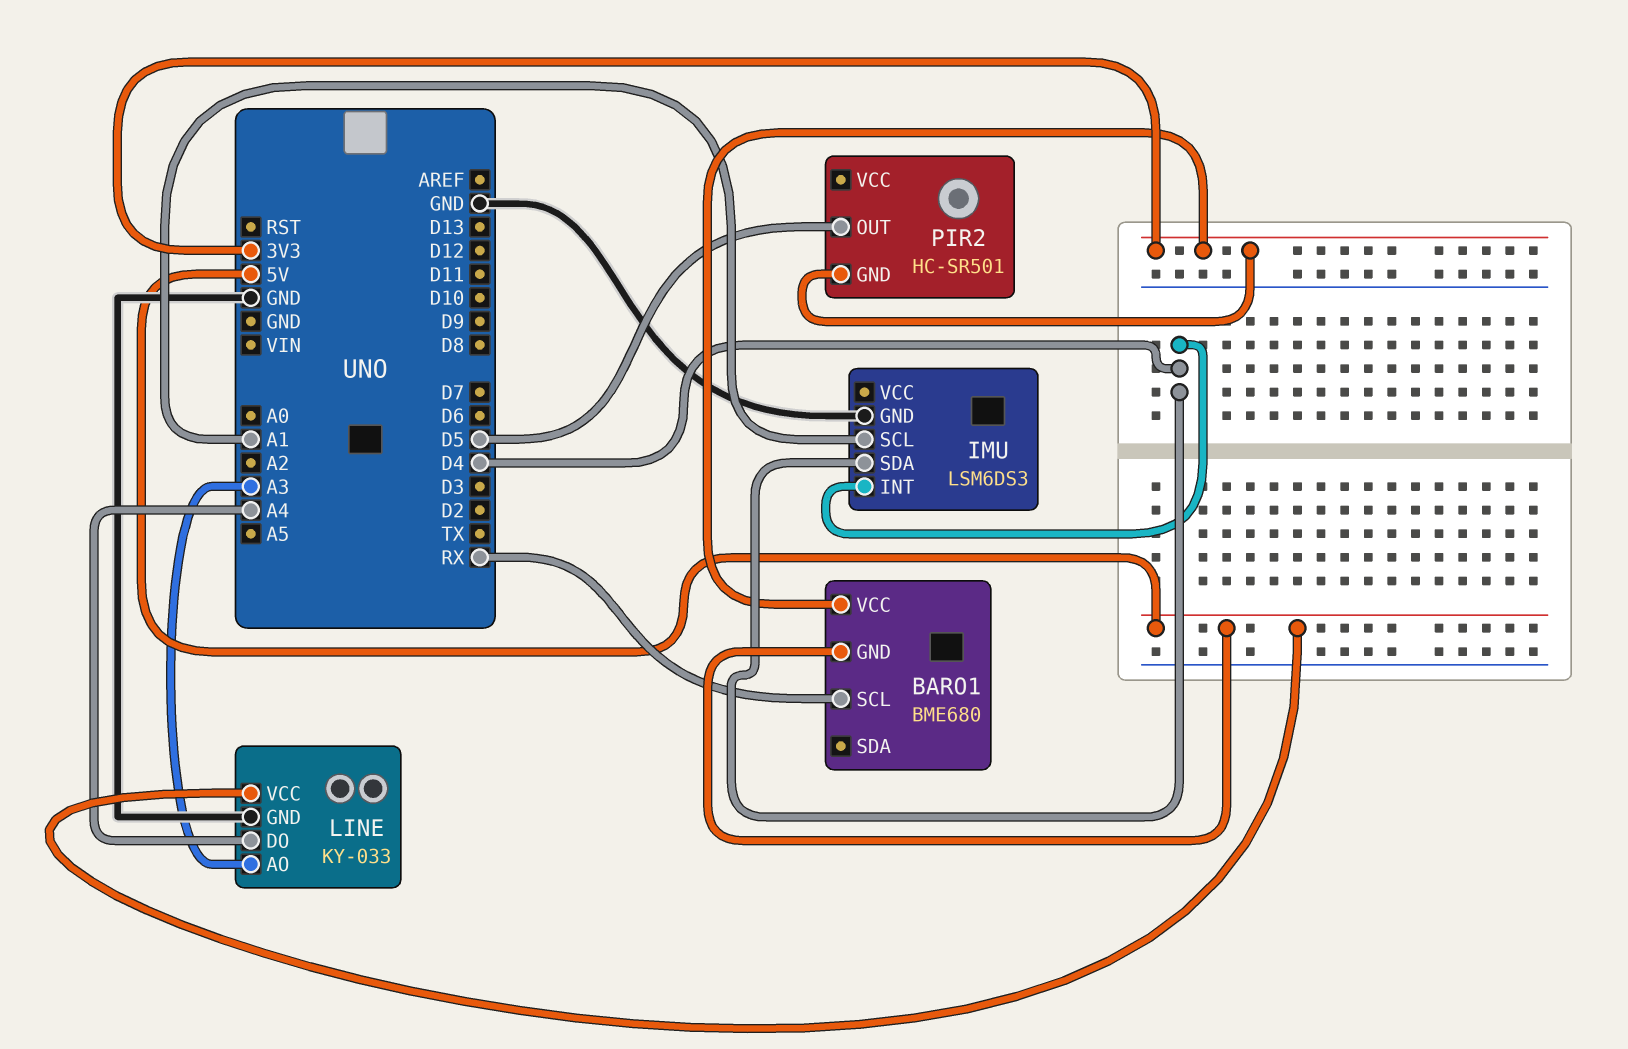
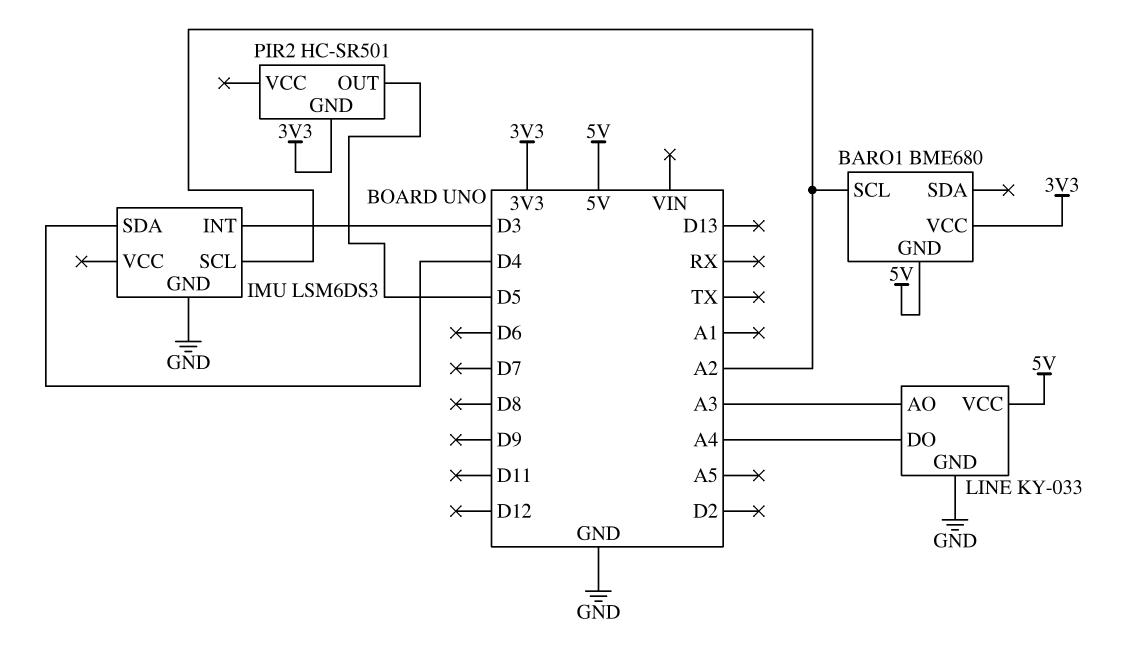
BARO1 pin SCL: RX -> A2
IMU pin INT: D4 -> D3
IMU pin SCL: A1 -> A2

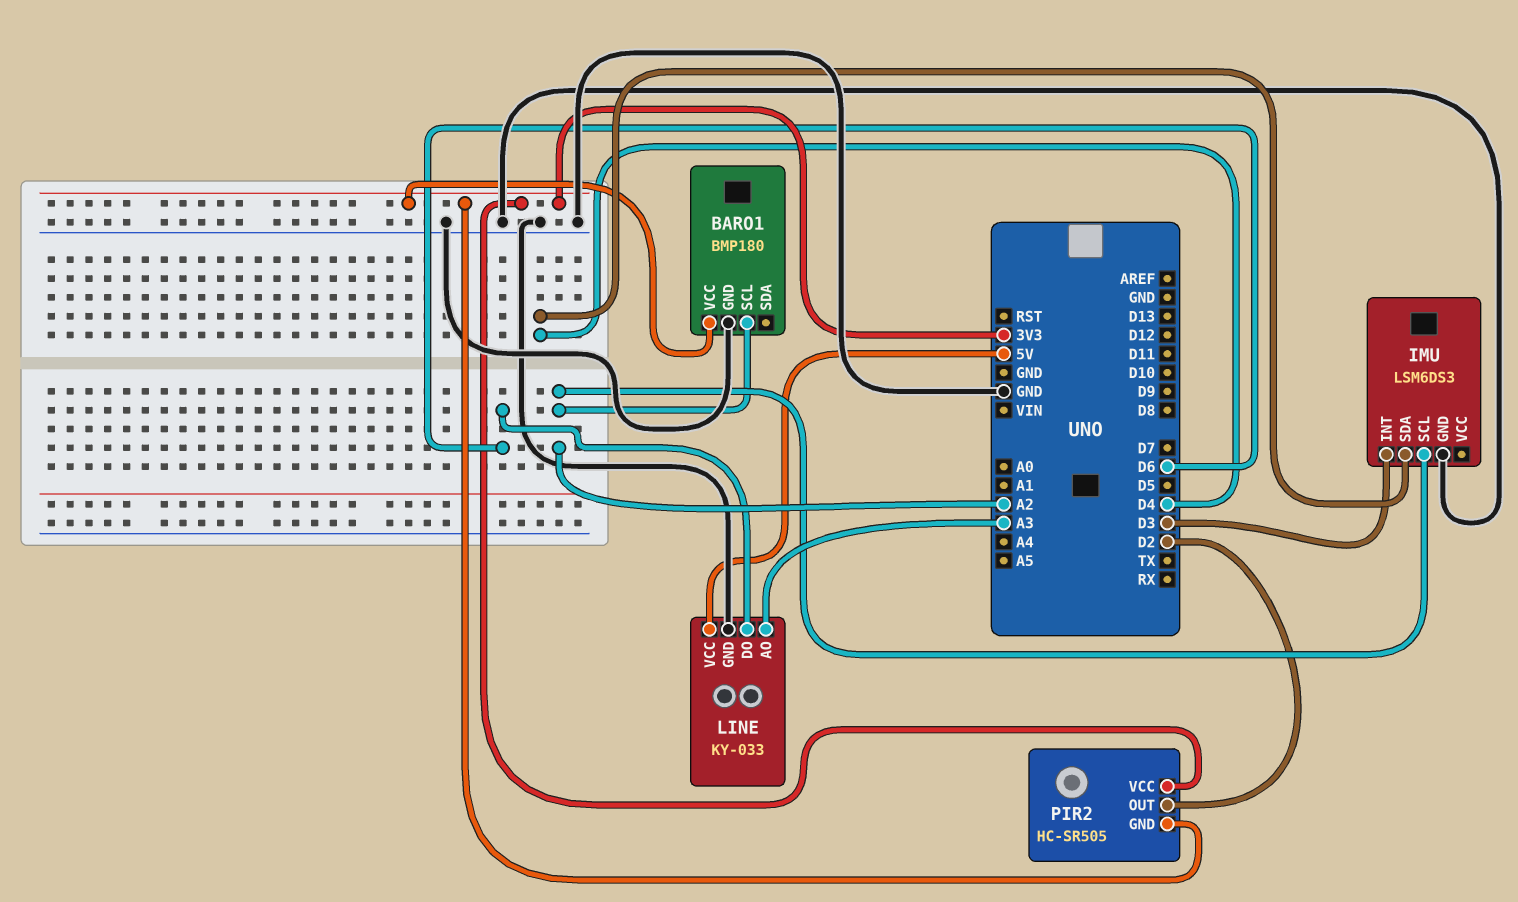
BARO1: BME680 -> BMP180
BARO1 pin GND: 5V -> GND
LINE pin DO: A4 -> D6
PIR2: HC-SR501 -> HC-SR505
PIR2 pin OUT: D5 -> D2
PIR2 pin VCC: none -> 3V3

